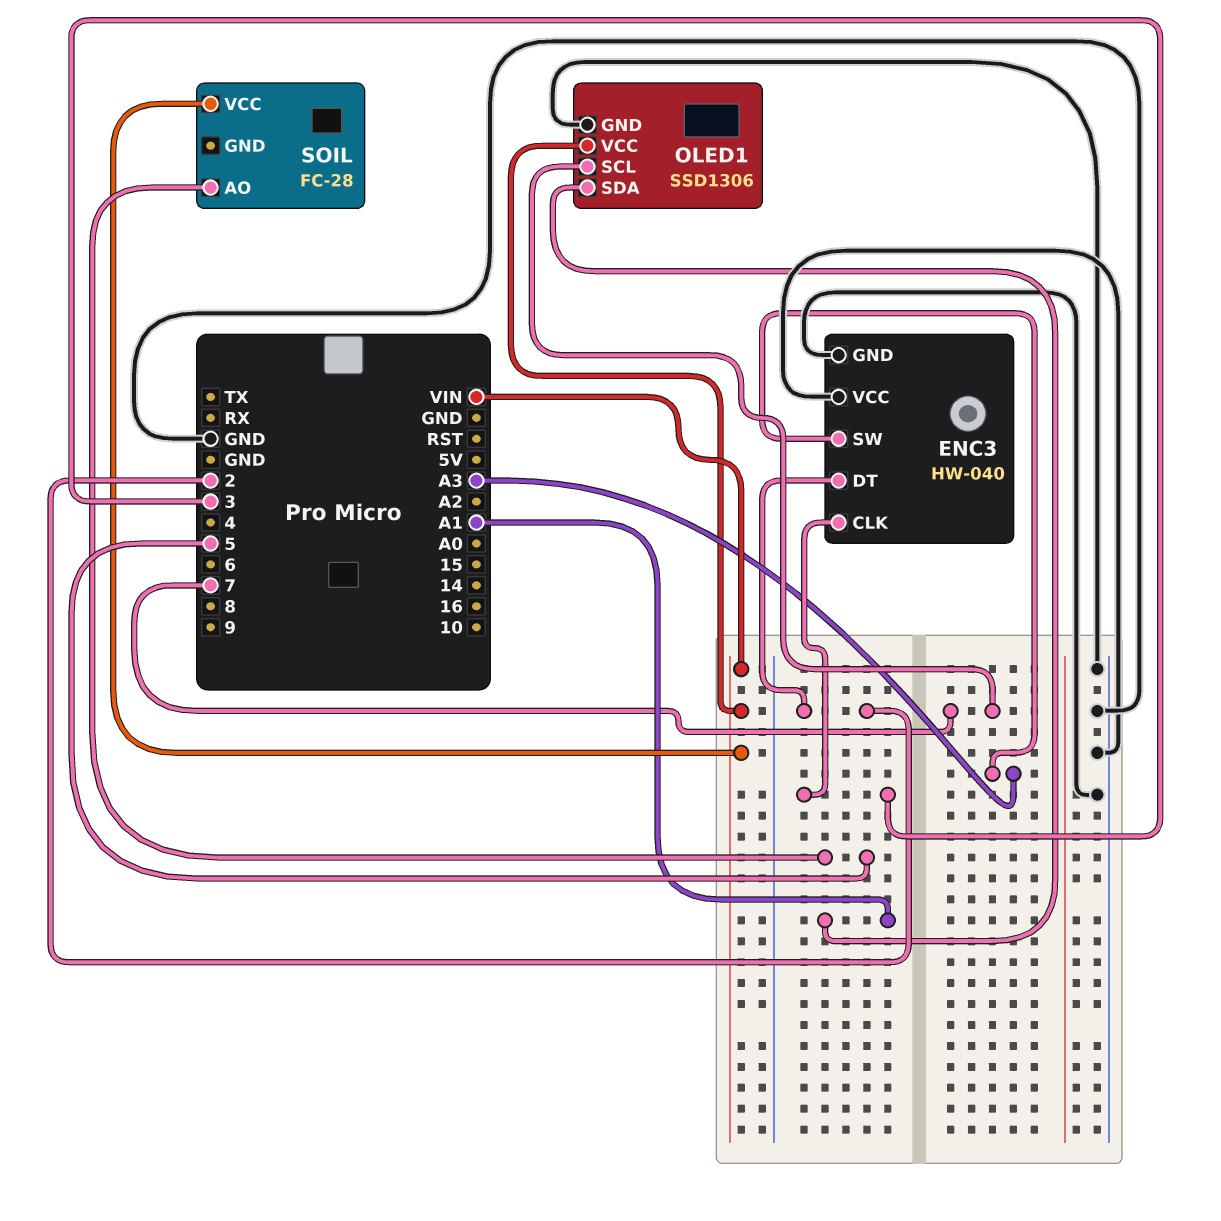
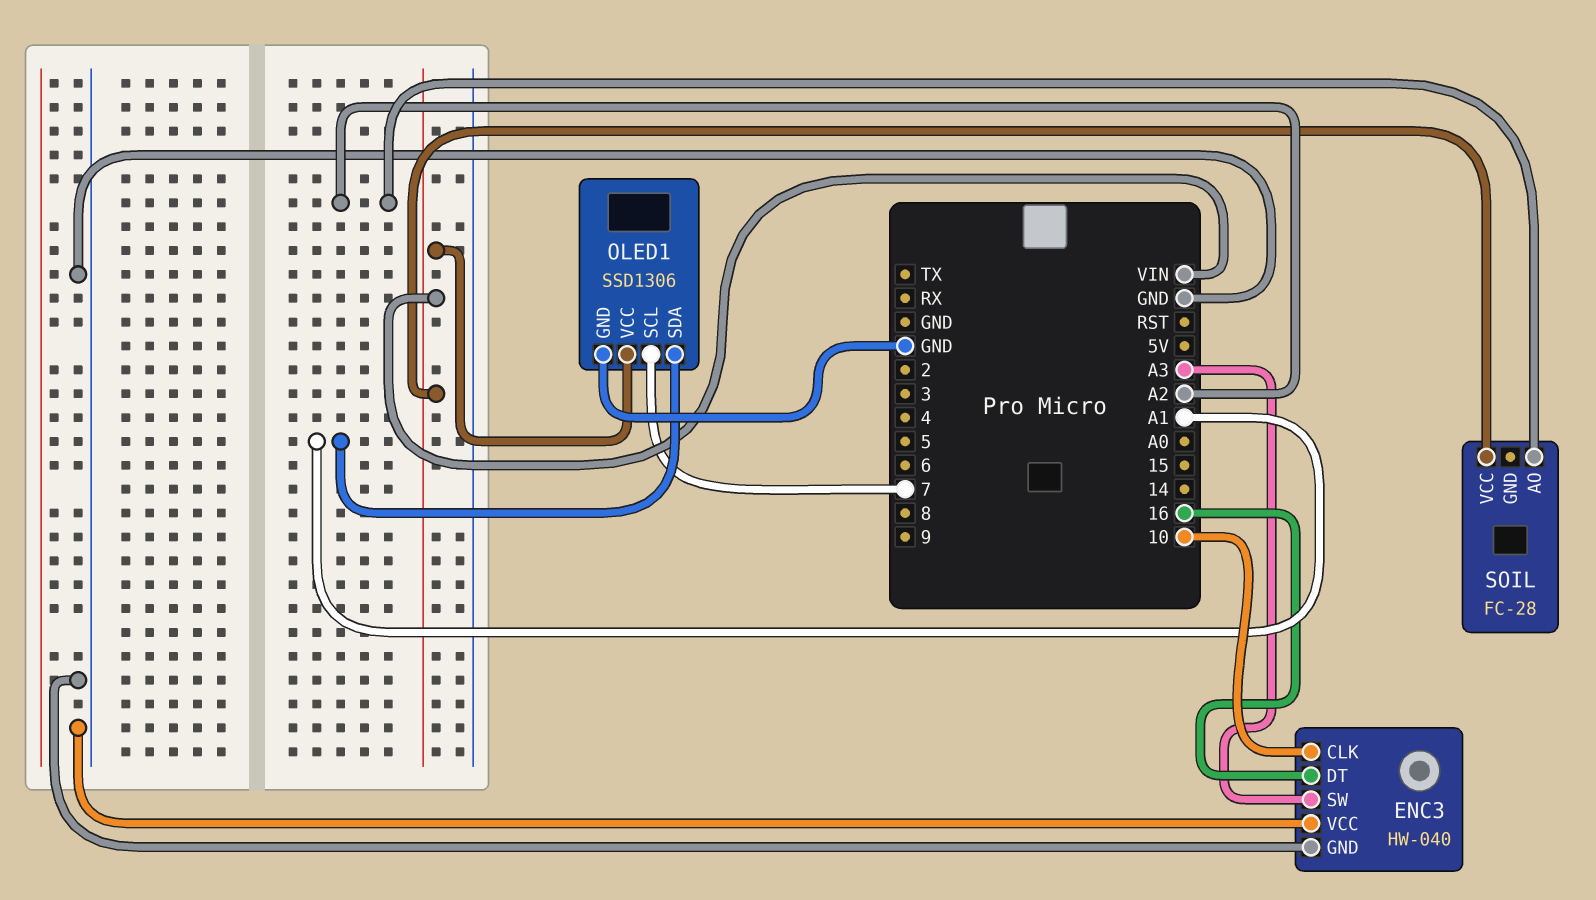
ENC3 pin CLK: 3 -> 10
ENC3 pin DT: 2 -> 16
SOIL pin AO: 5 -> A2

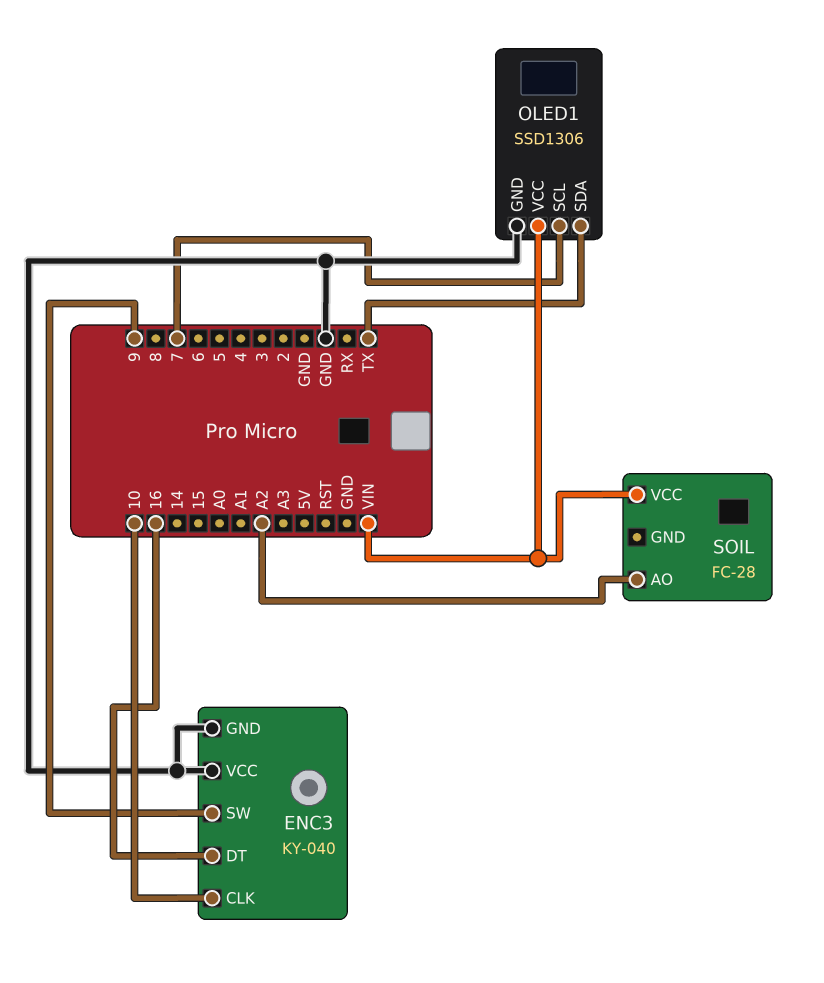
ENC3: HW-040 -> KY-040
ENC3 pin SW: A3 -> 9
OLED1 pin SDA: A1 -> TX

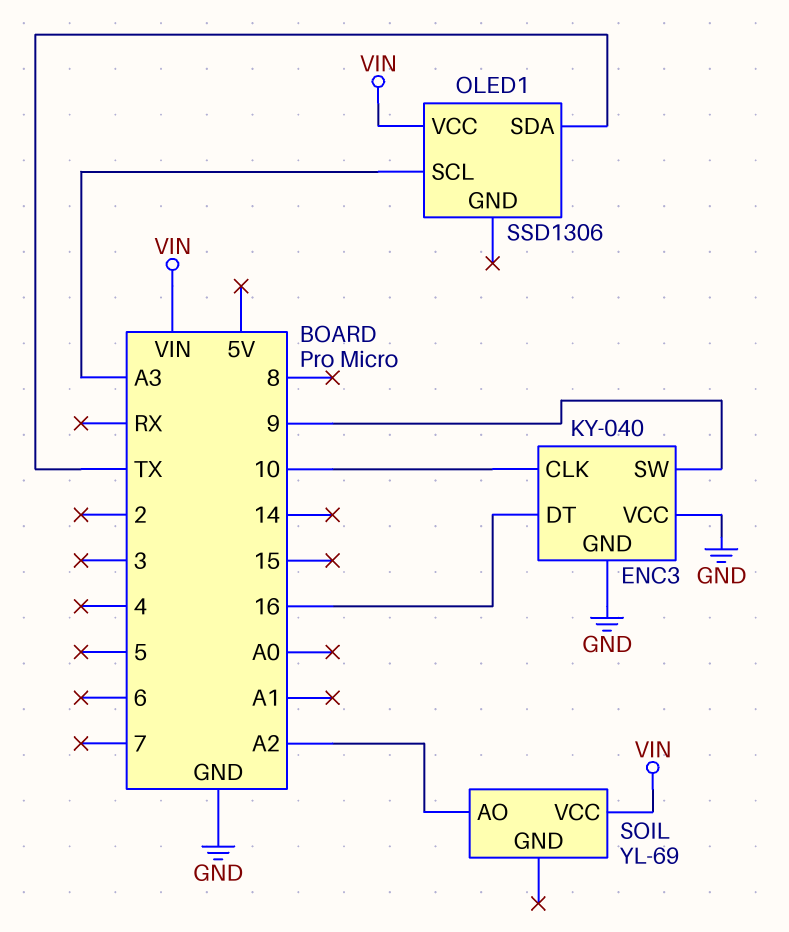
OLED1 pin GND: GND -> none
OLED1 pin SCL: 7 -> A3
SOIL: FC-28 -> YL-69

